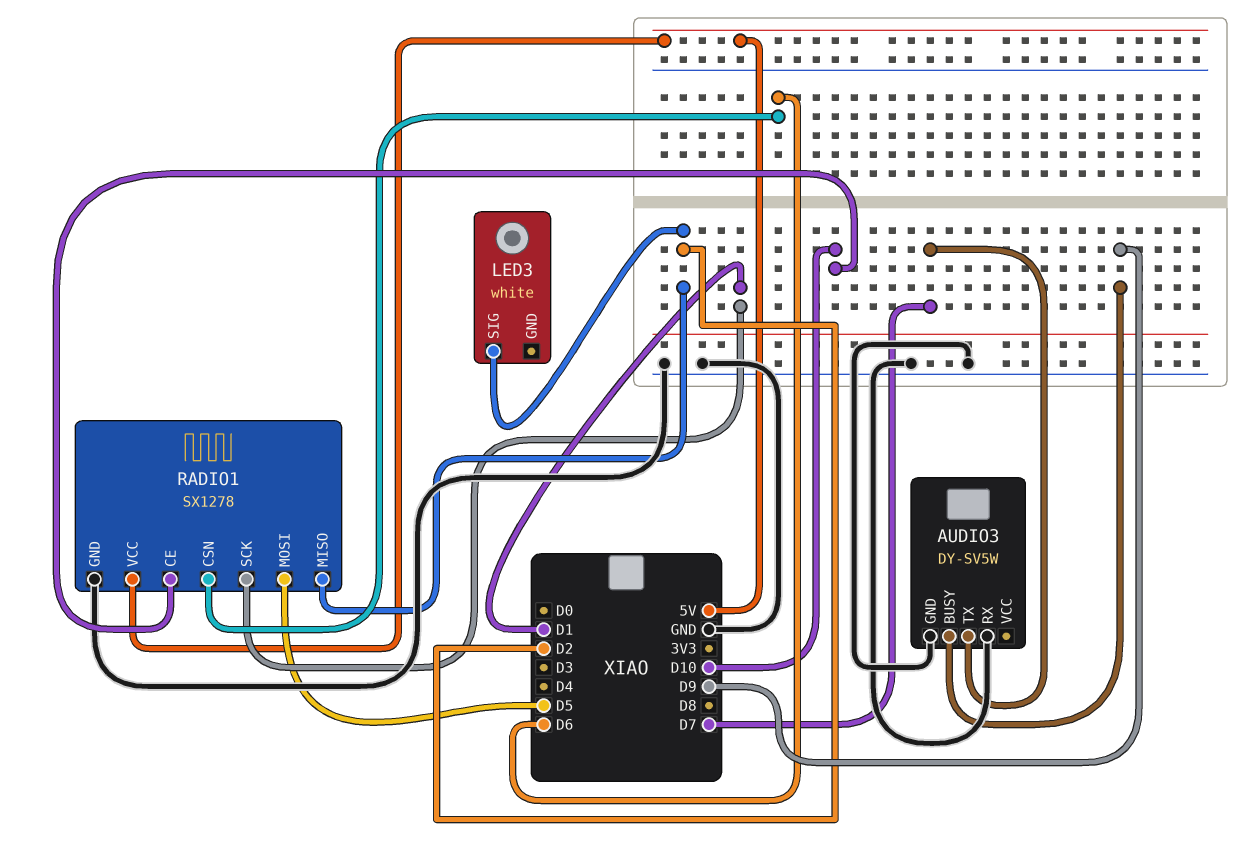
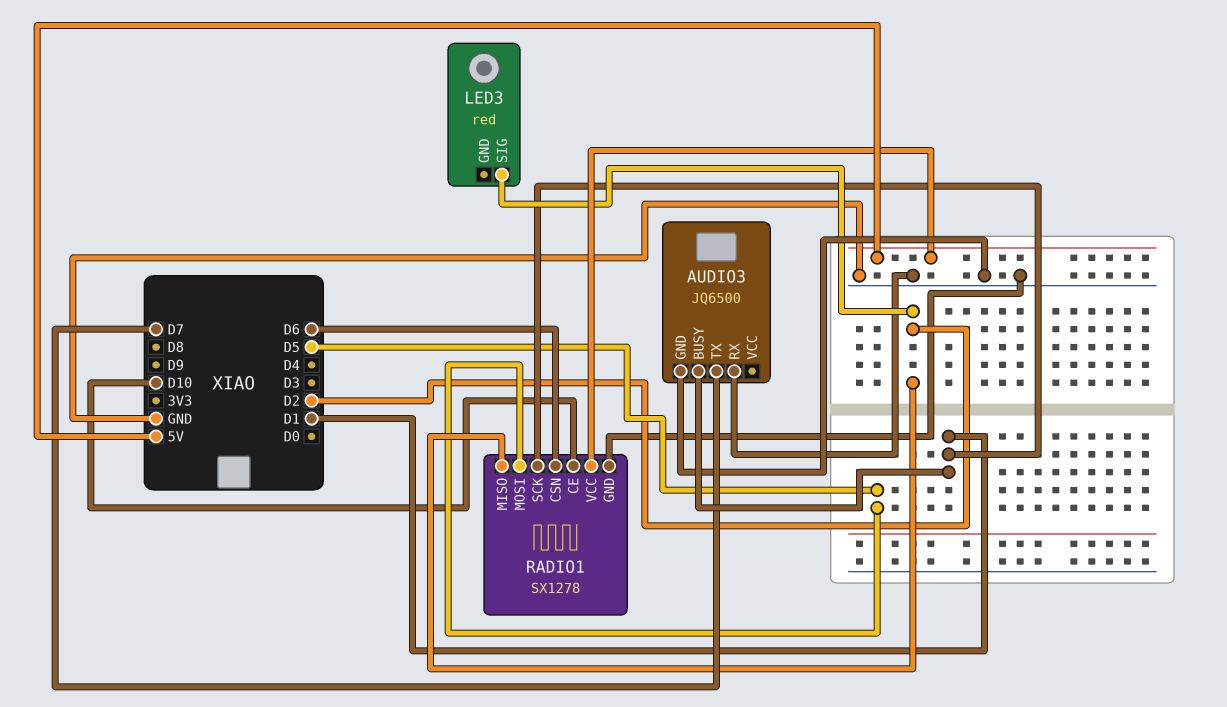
AUDIO3: DY-SV5W -> JQ6500
AUDIO3 pin BUSY: D9 -> D1
LED3: white -> red

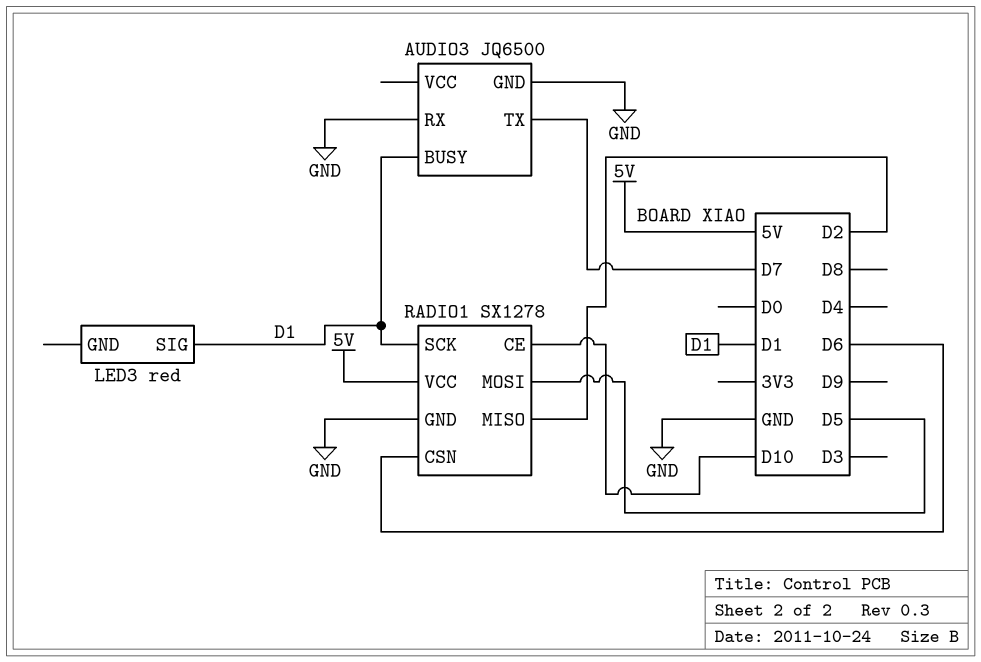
LED3 pin SIG: D2 -> D1

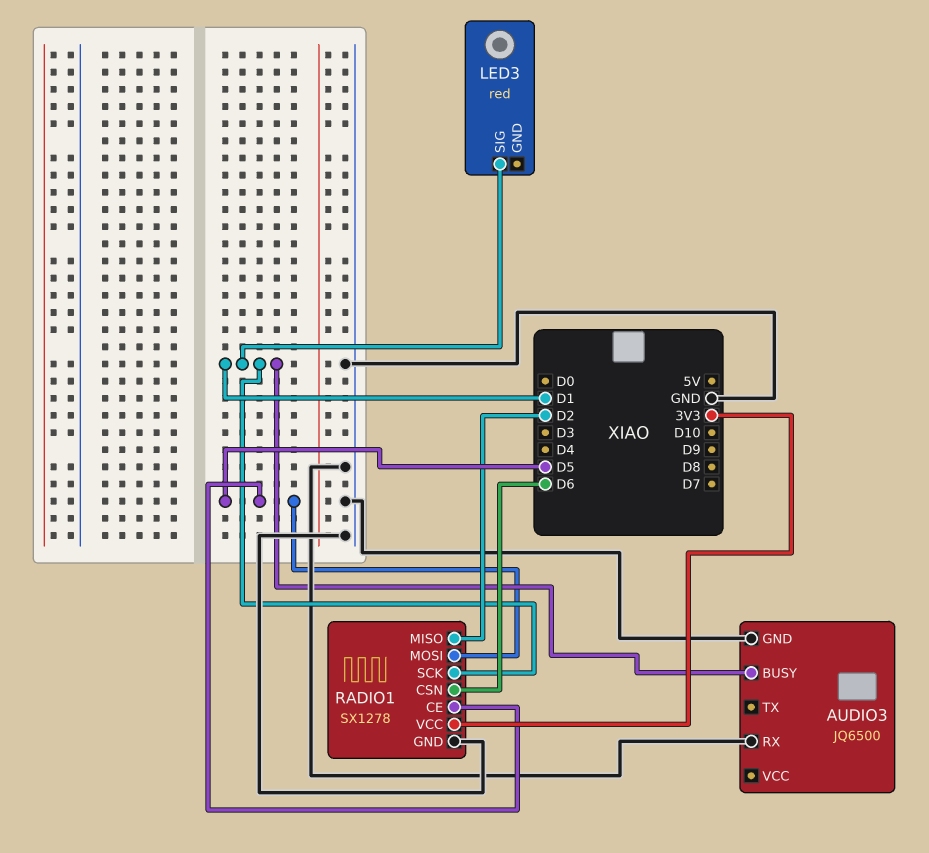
AUDIO3 pin TX: D7 -> none
RADIO1 pin CE: D10 -> D5
RADIO1 pin VCC: 5V -> 3V3

